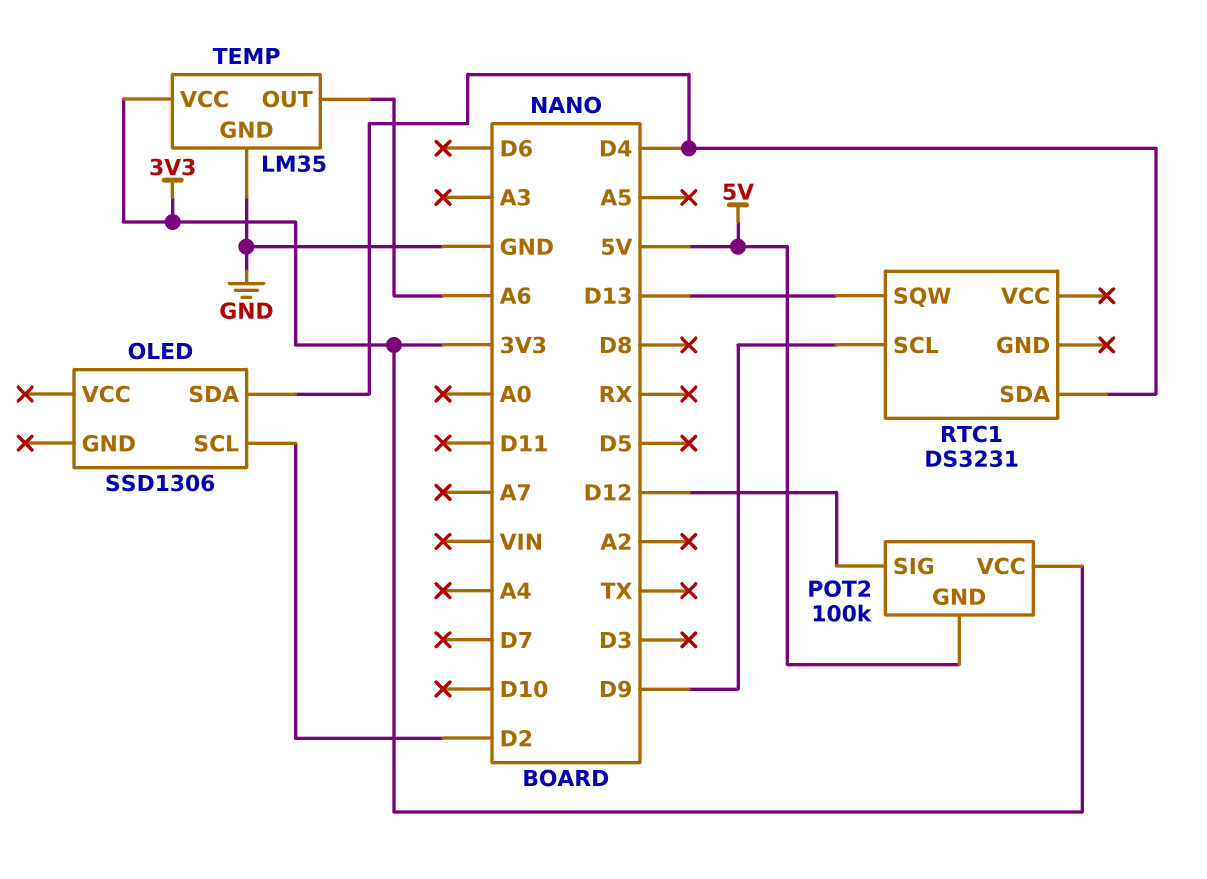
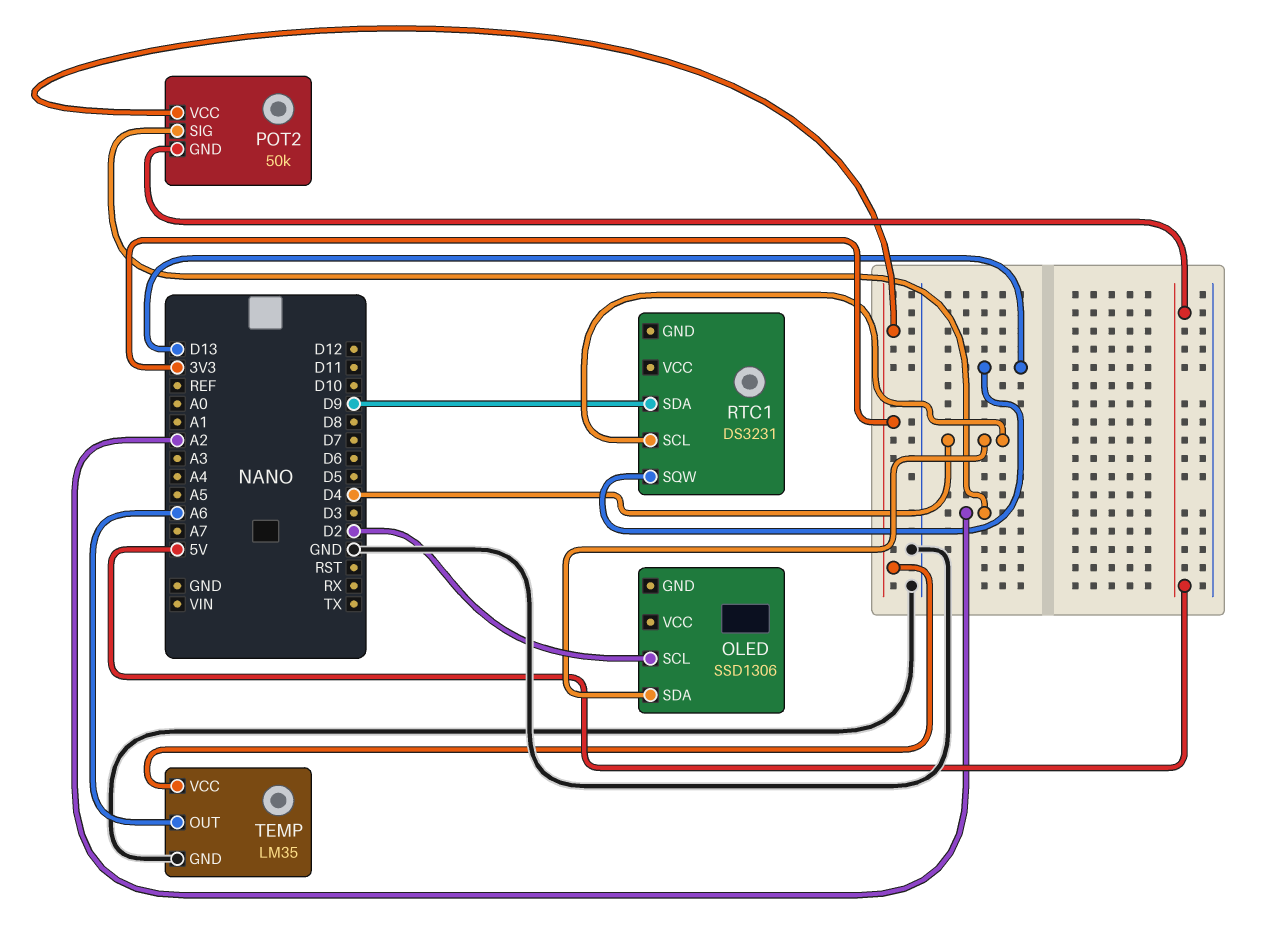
POT2: 100k -> 50k
POT2 pin SIG: D12 -> A2
RTC1 pin SCL: D9 -> D4
RTC1 pin SDA: D4 -> D9

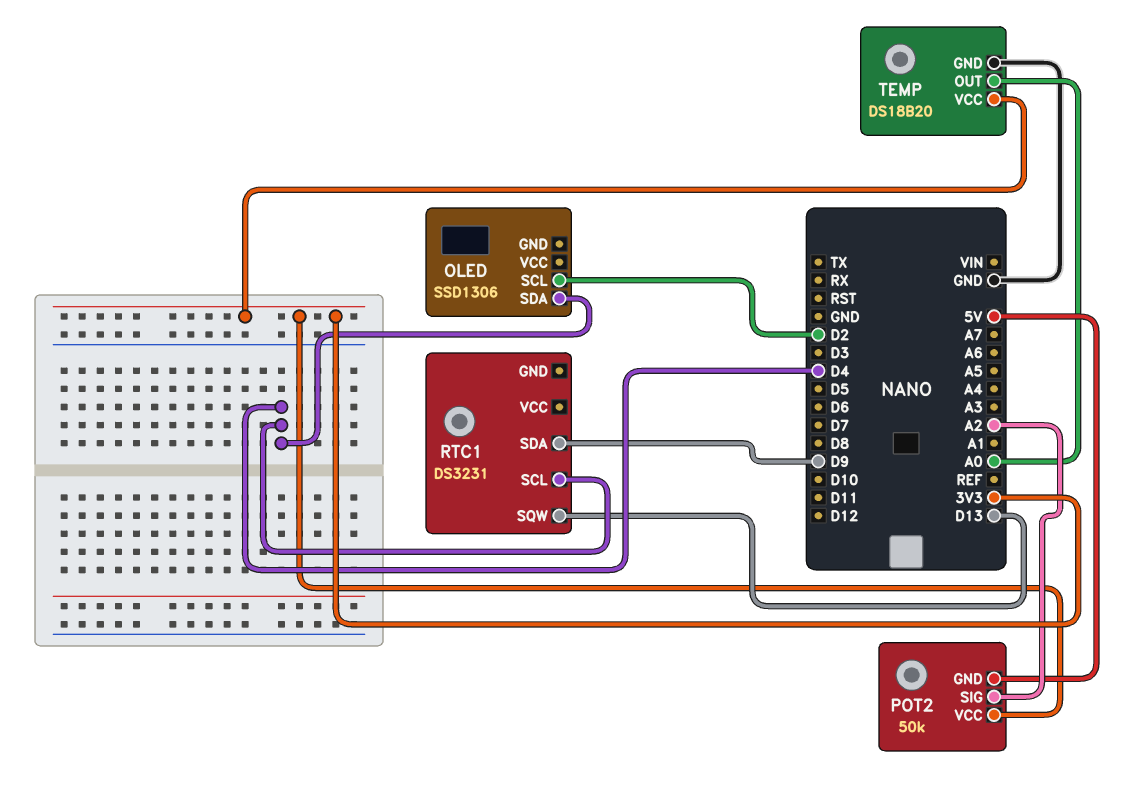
TEMP: LM35 -> DS18B20
TEMP pin OUT: A6 -> A0

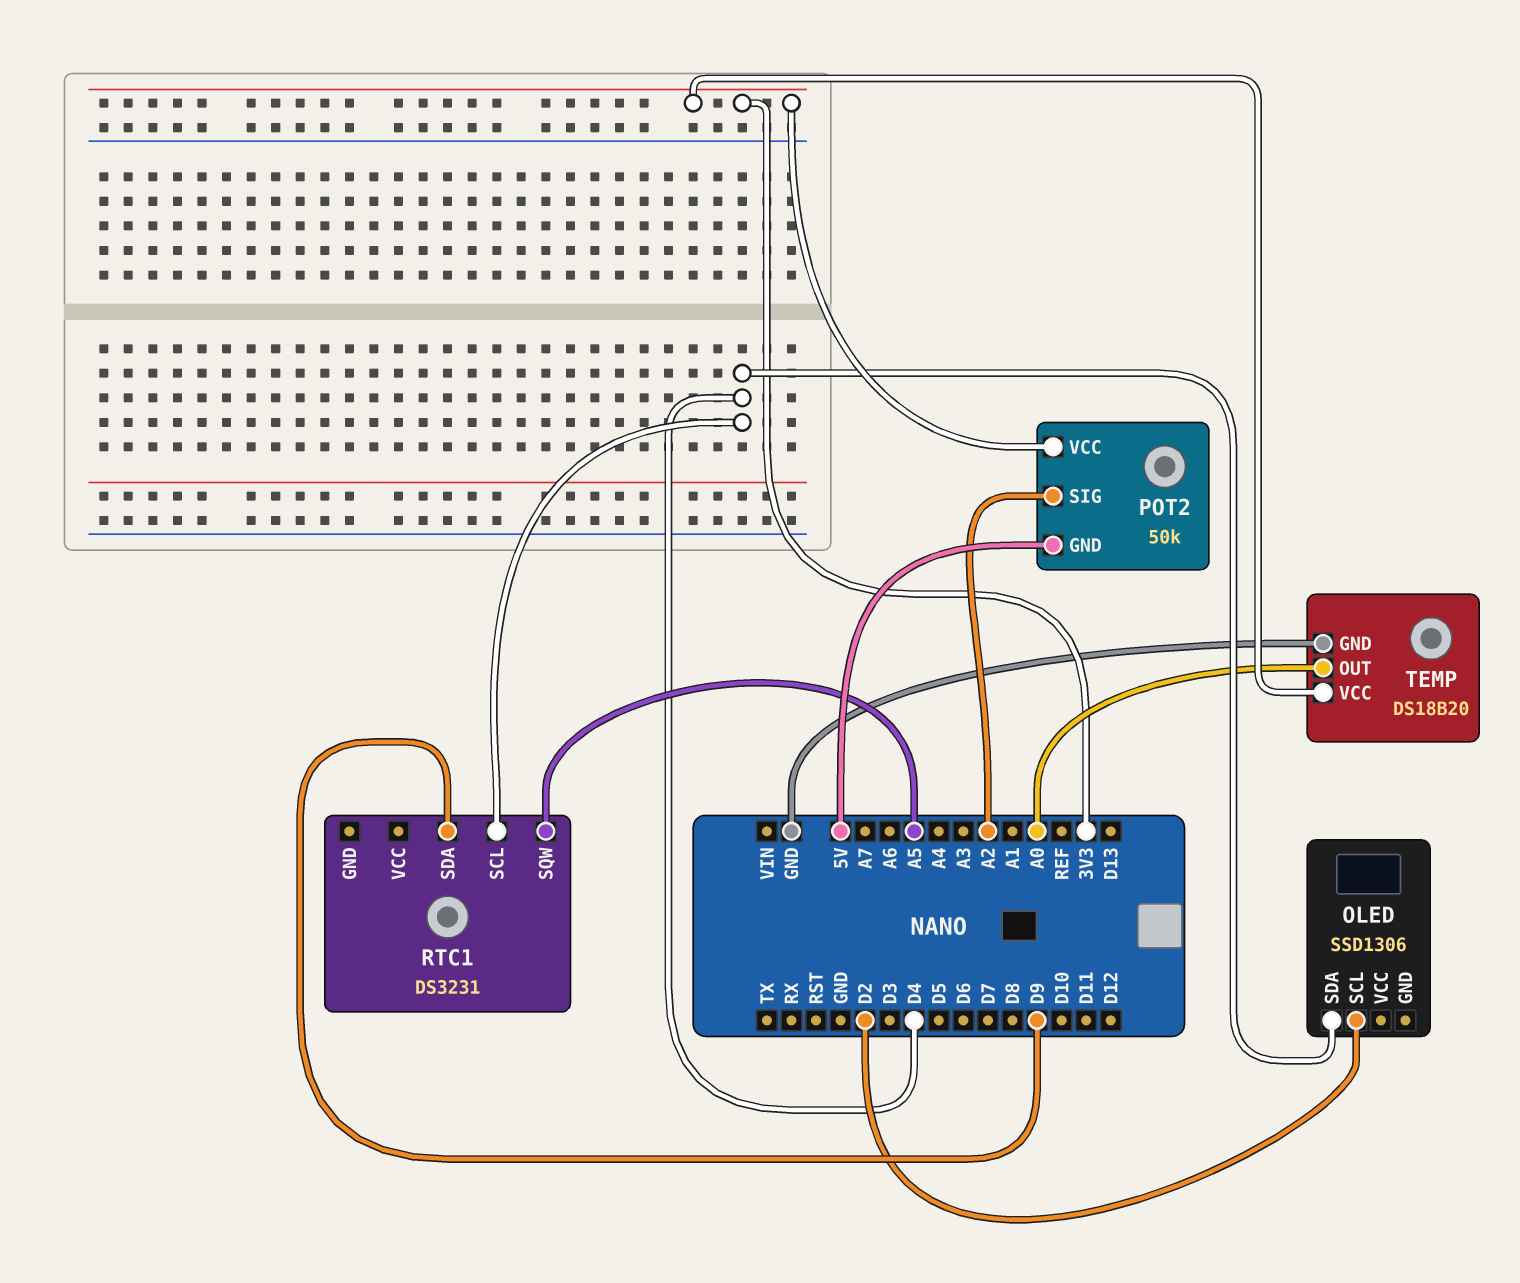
RTC1 pin SQW: D13 -> A5

